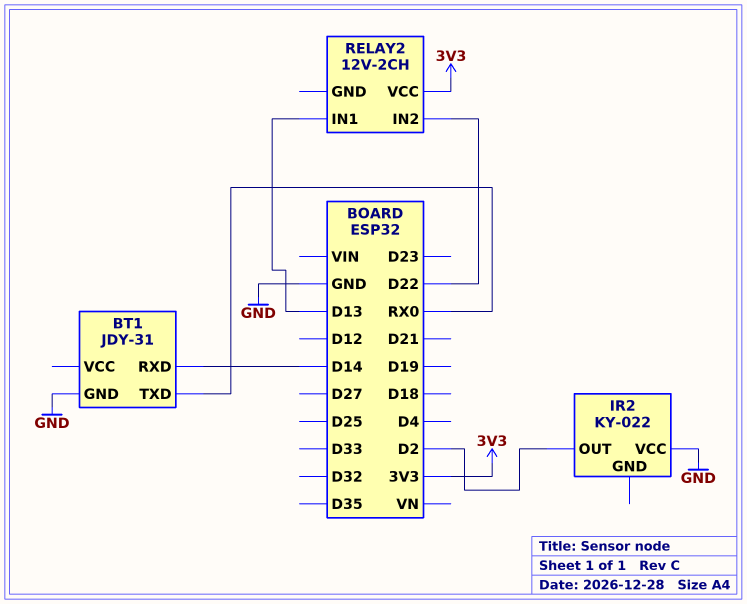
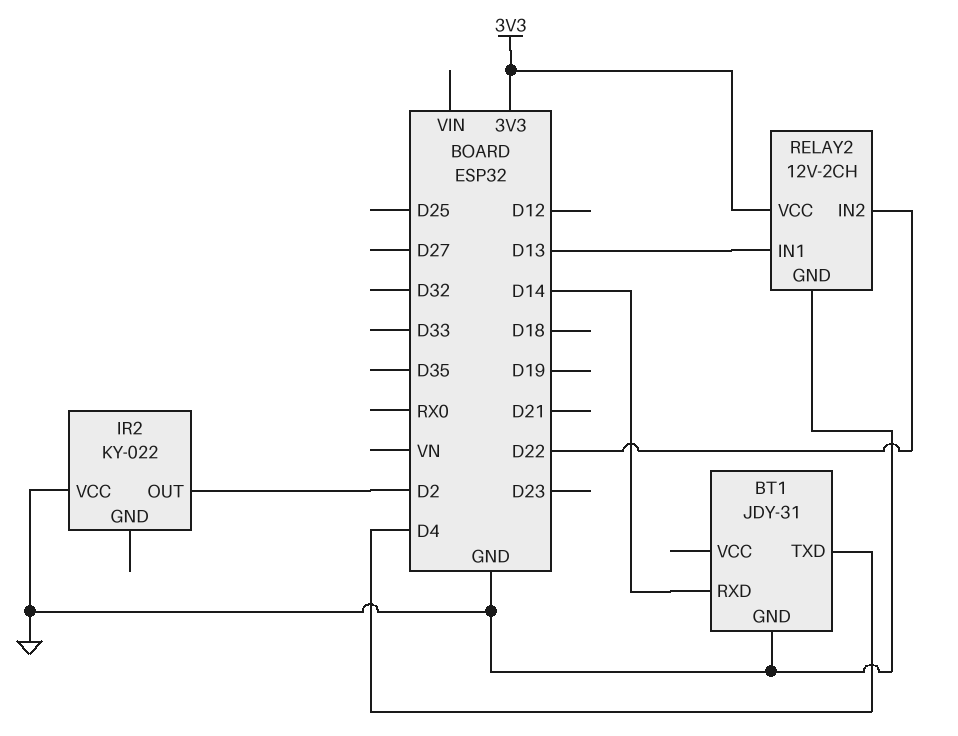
BT1 pin TXD: RX0 -> D4
RELAY2 pin GND: none -> GND

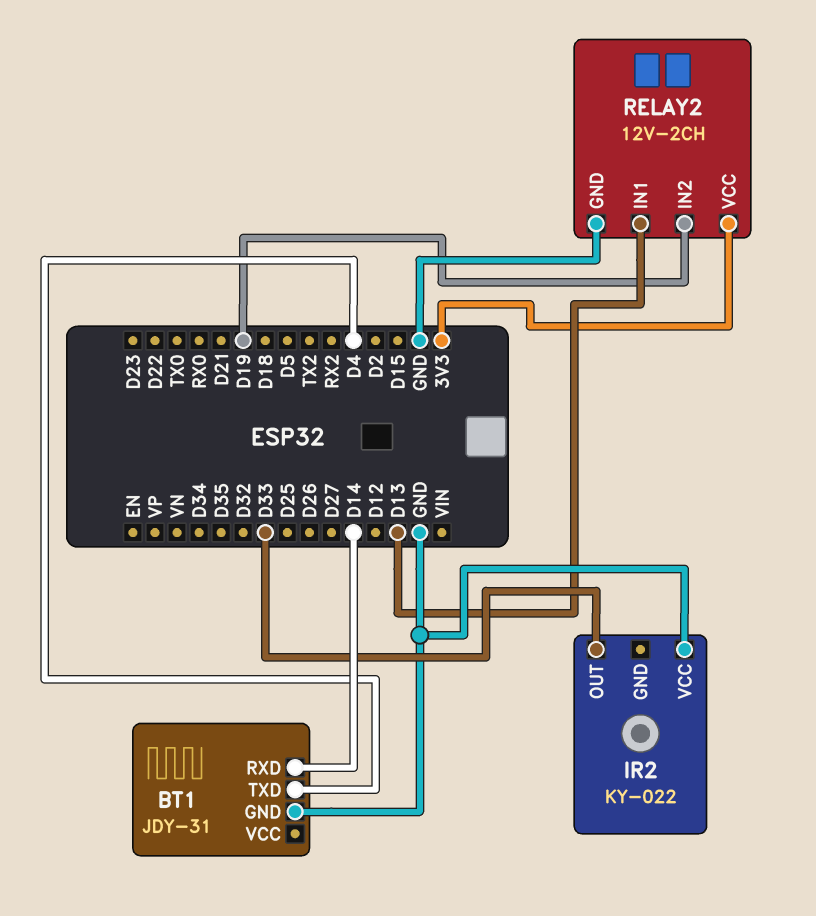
IR2 pin OUT: D2 -> D33
RELAY2 pin IN2: D22 -> D19

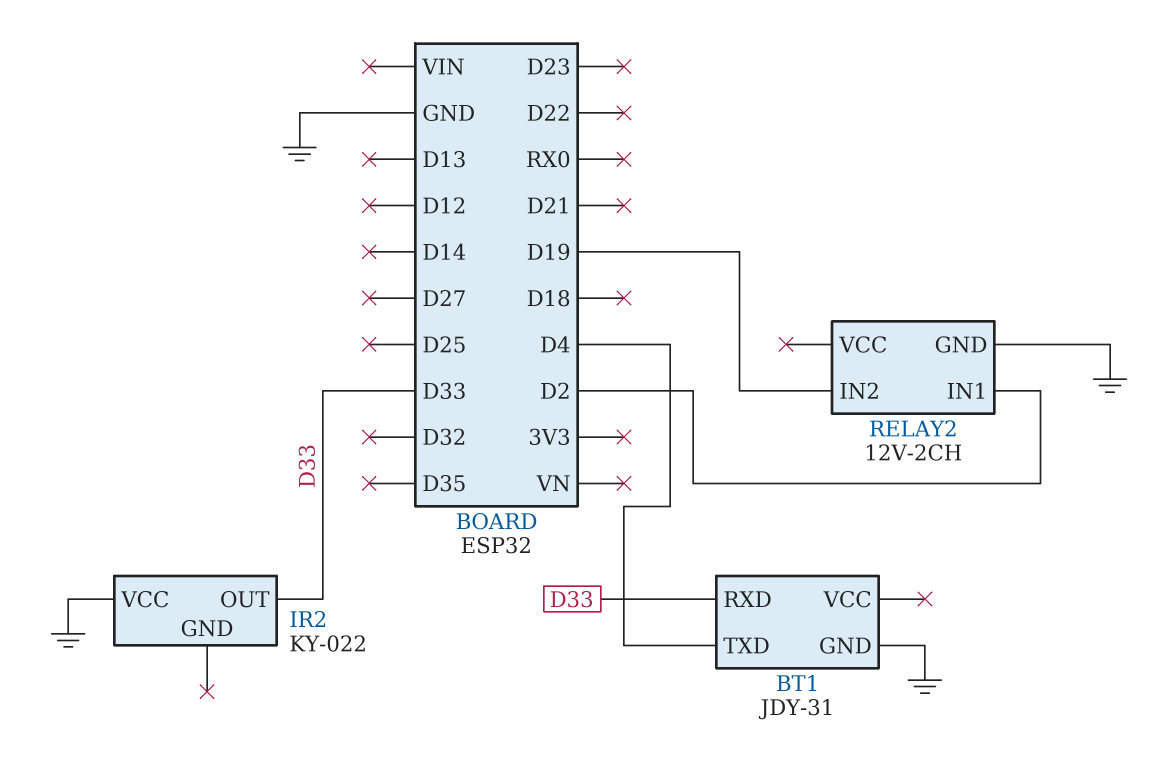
BT1 pin RXD: D14 -> D33
RELAY2 pin IN1: D13 -> D2
RELAY2 pin VCC: 3V3 -> none

